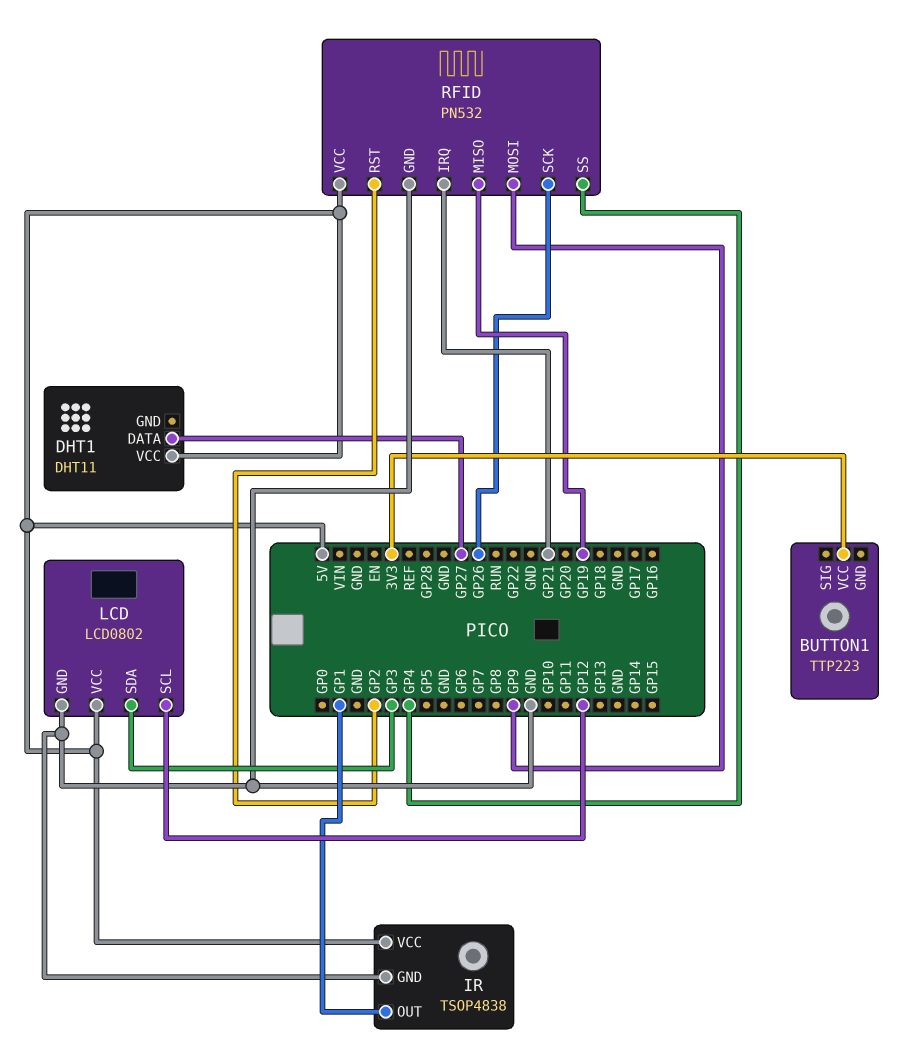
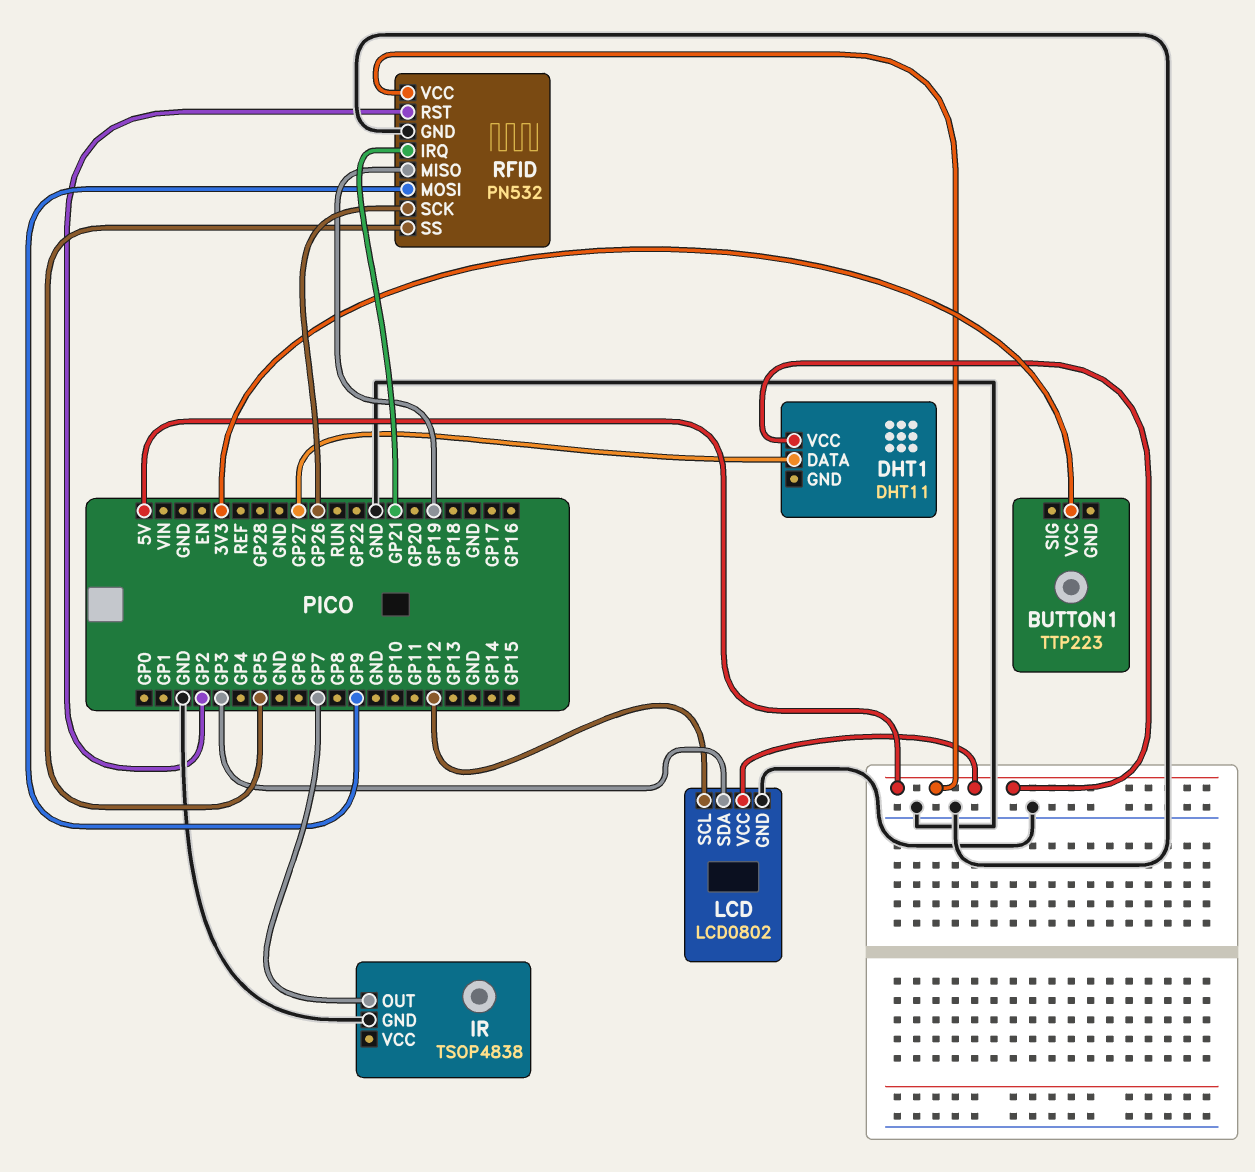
IR pin OUT: GP1 -> GP7
IR pin VCC: 5V -> none
RFID pin SS: GP4 -> GP5

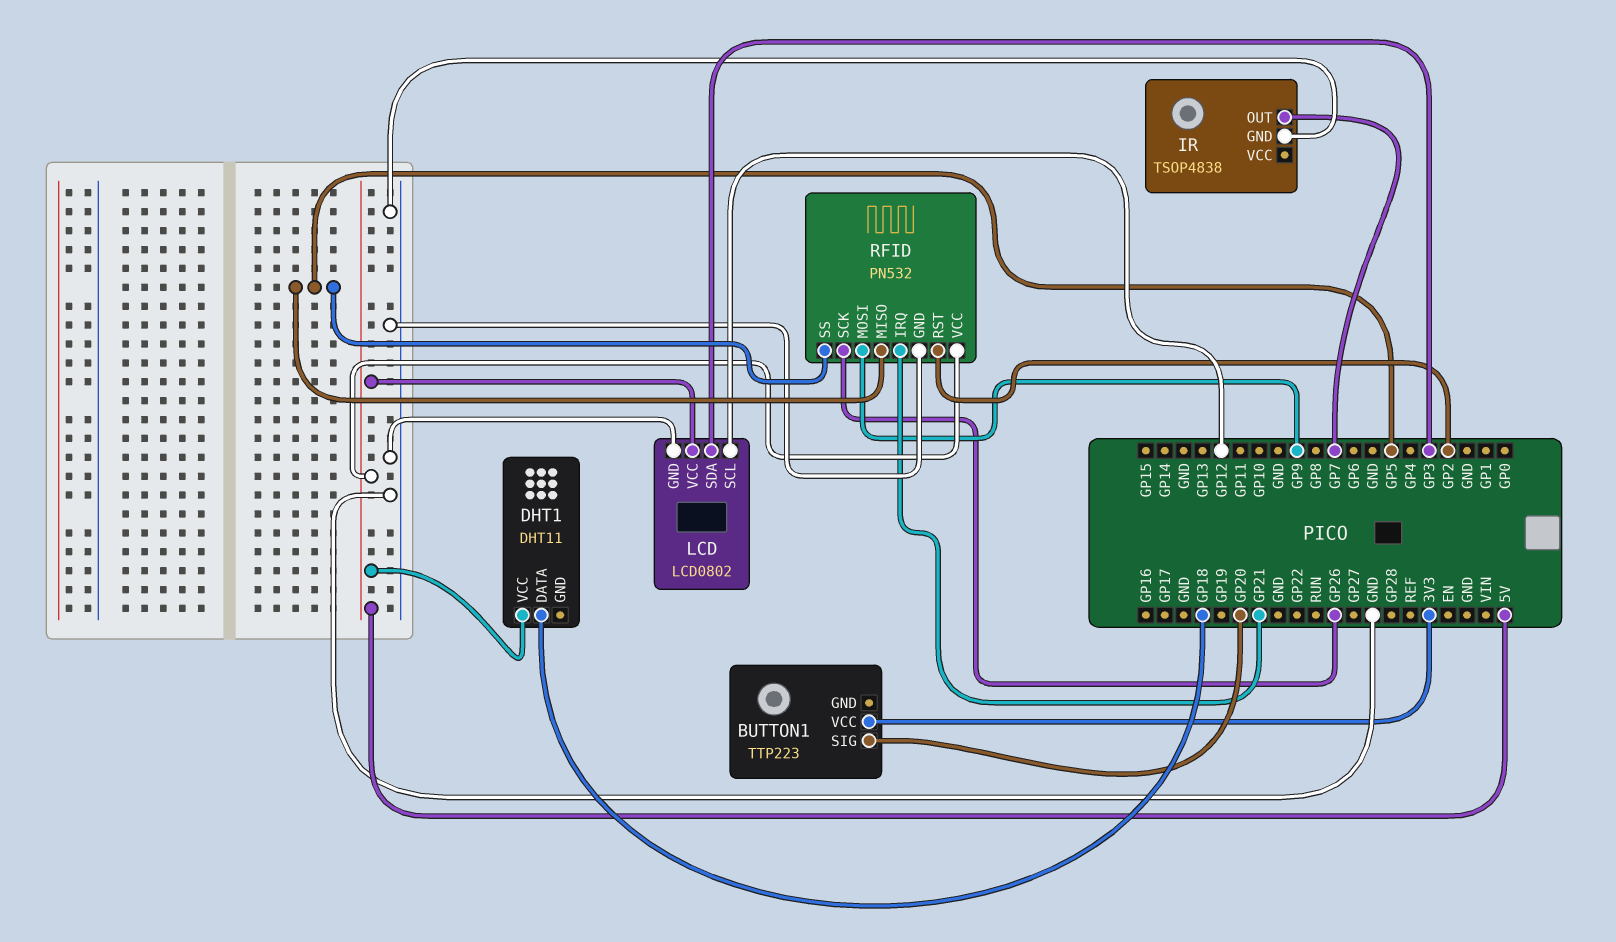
BUTTON1 pin SIG: none -> GP20
DHT1 pin DATA: GP27 -> GP18
RFID pin MISO: GP19 -> GP5

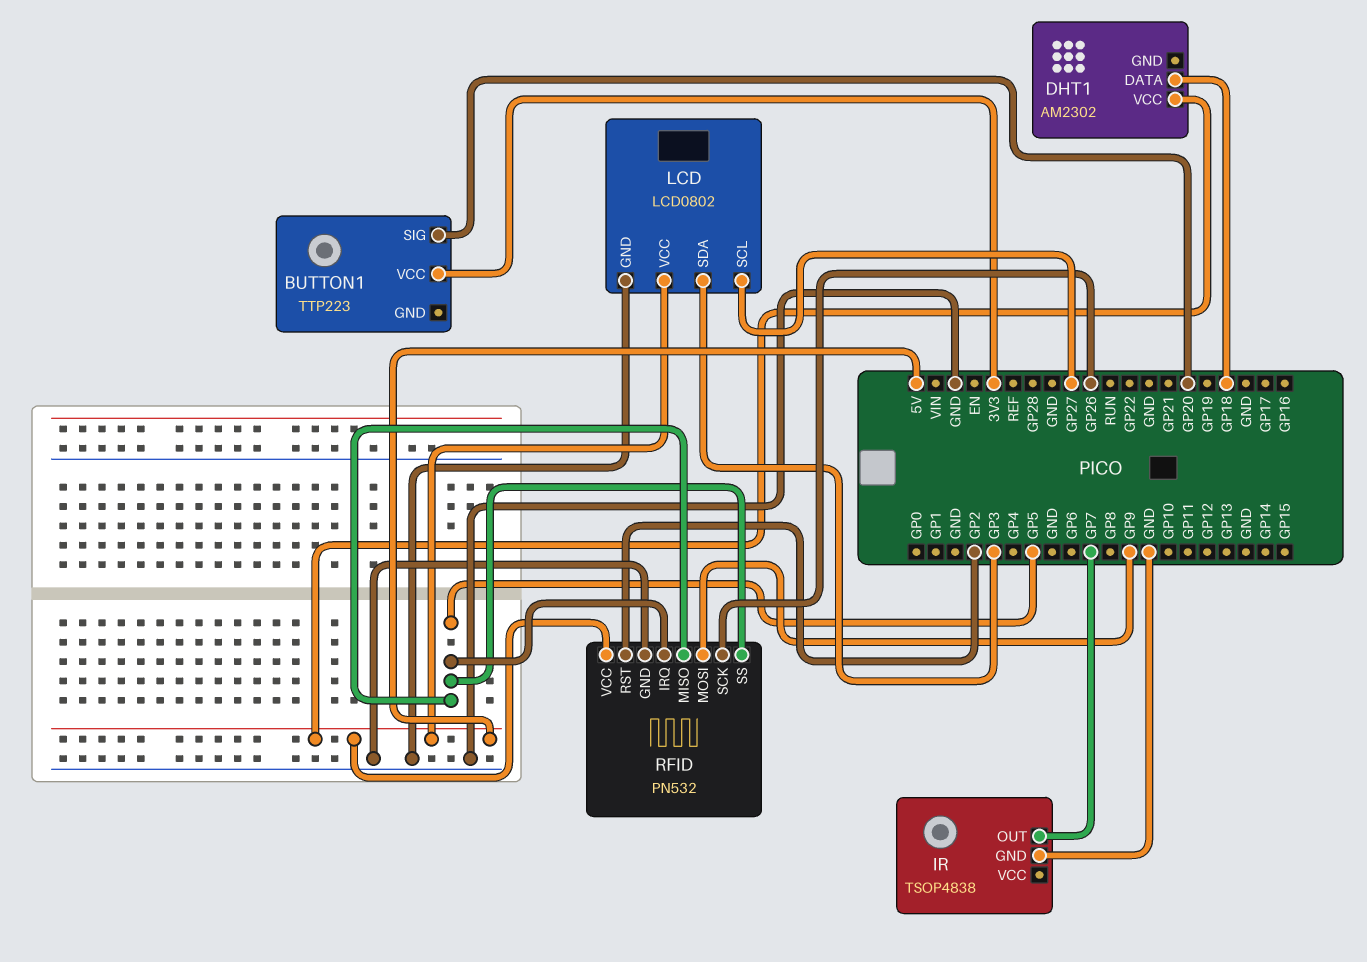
DHT1: DHT11 -> AM2302
LCD pin SCL: GP12 -> GP27
RFID pin IRQ: GP21 -> GP5

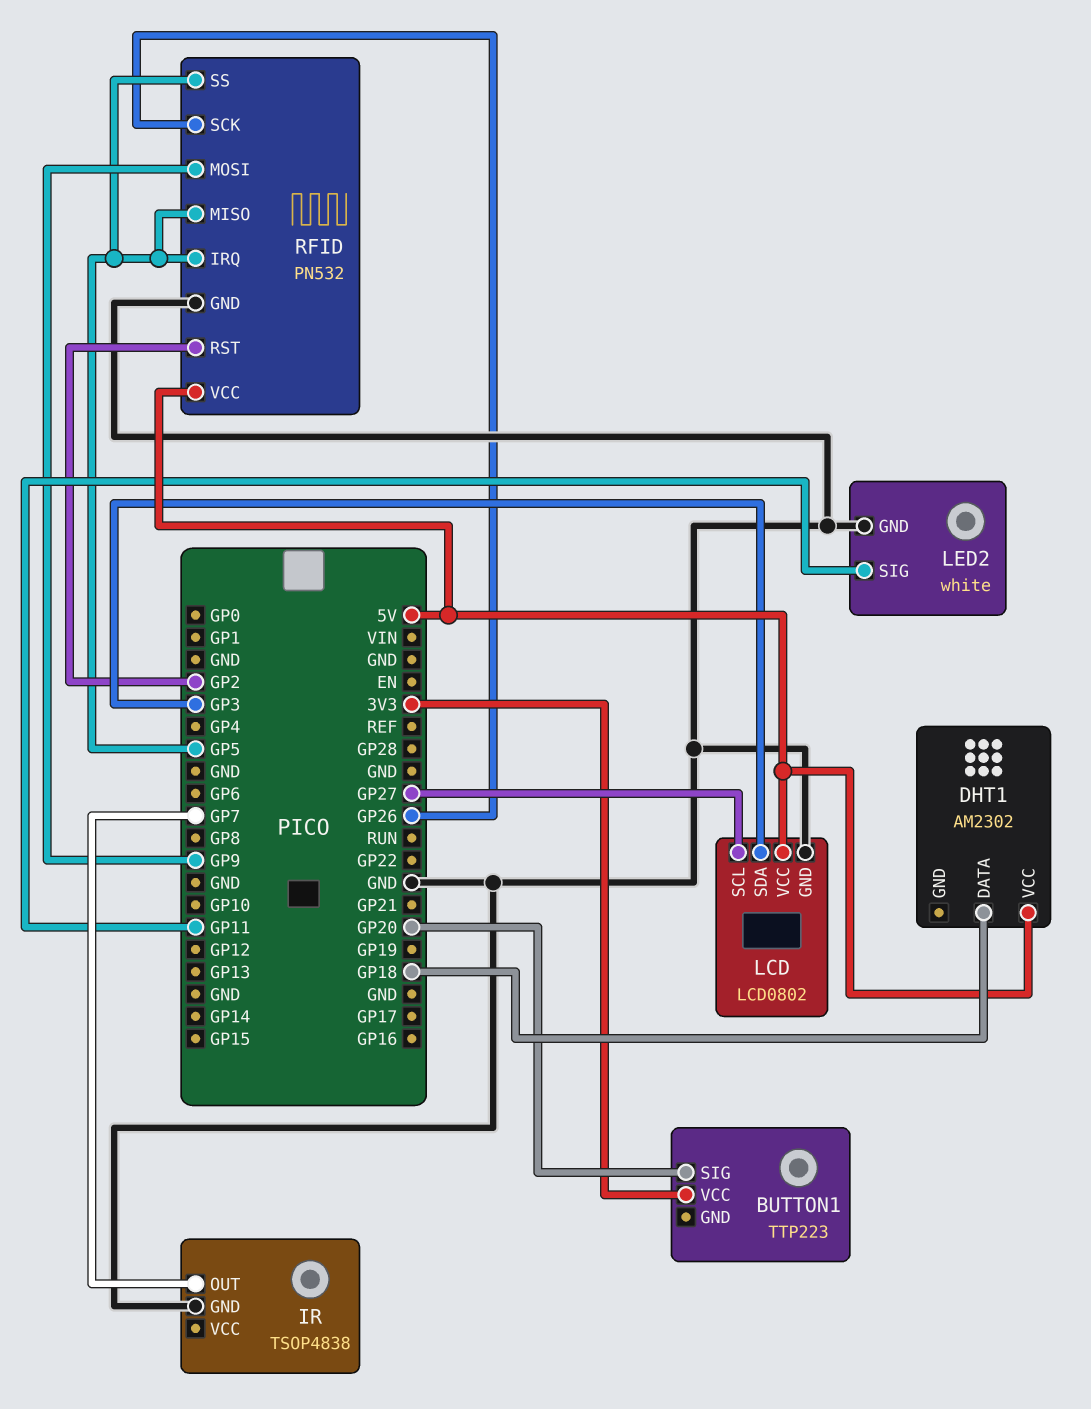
LED2: none -> white
LED2 pin GND: none -> GND
LED2 pin SIG: none -> GP11

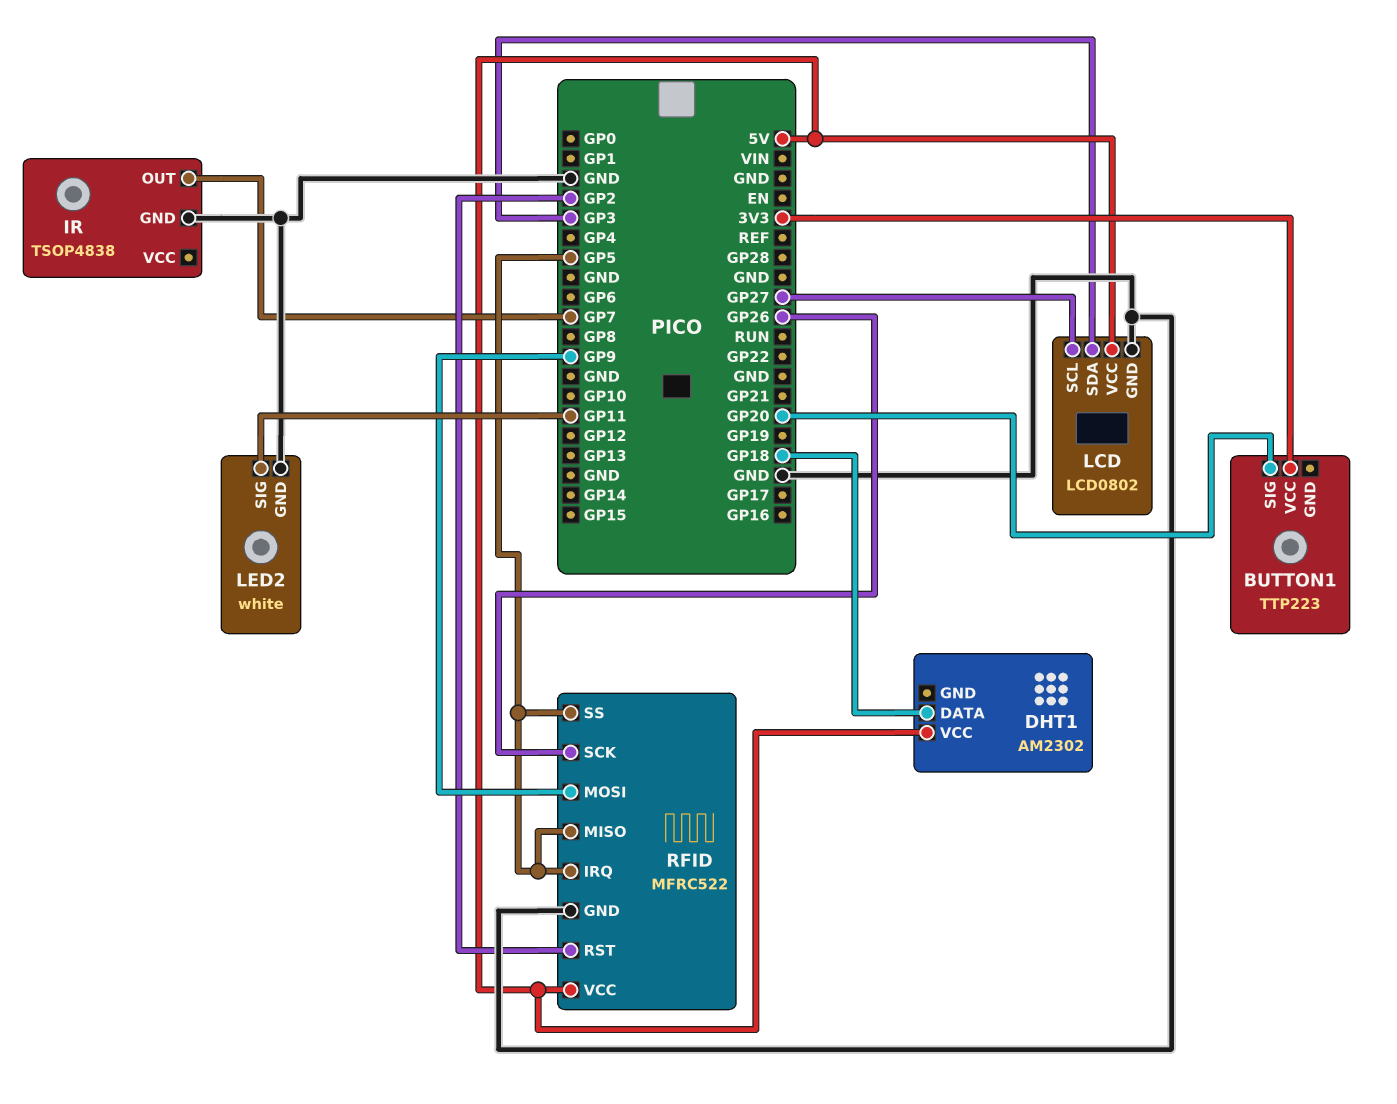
RFID: PN532 -> MFRC522

